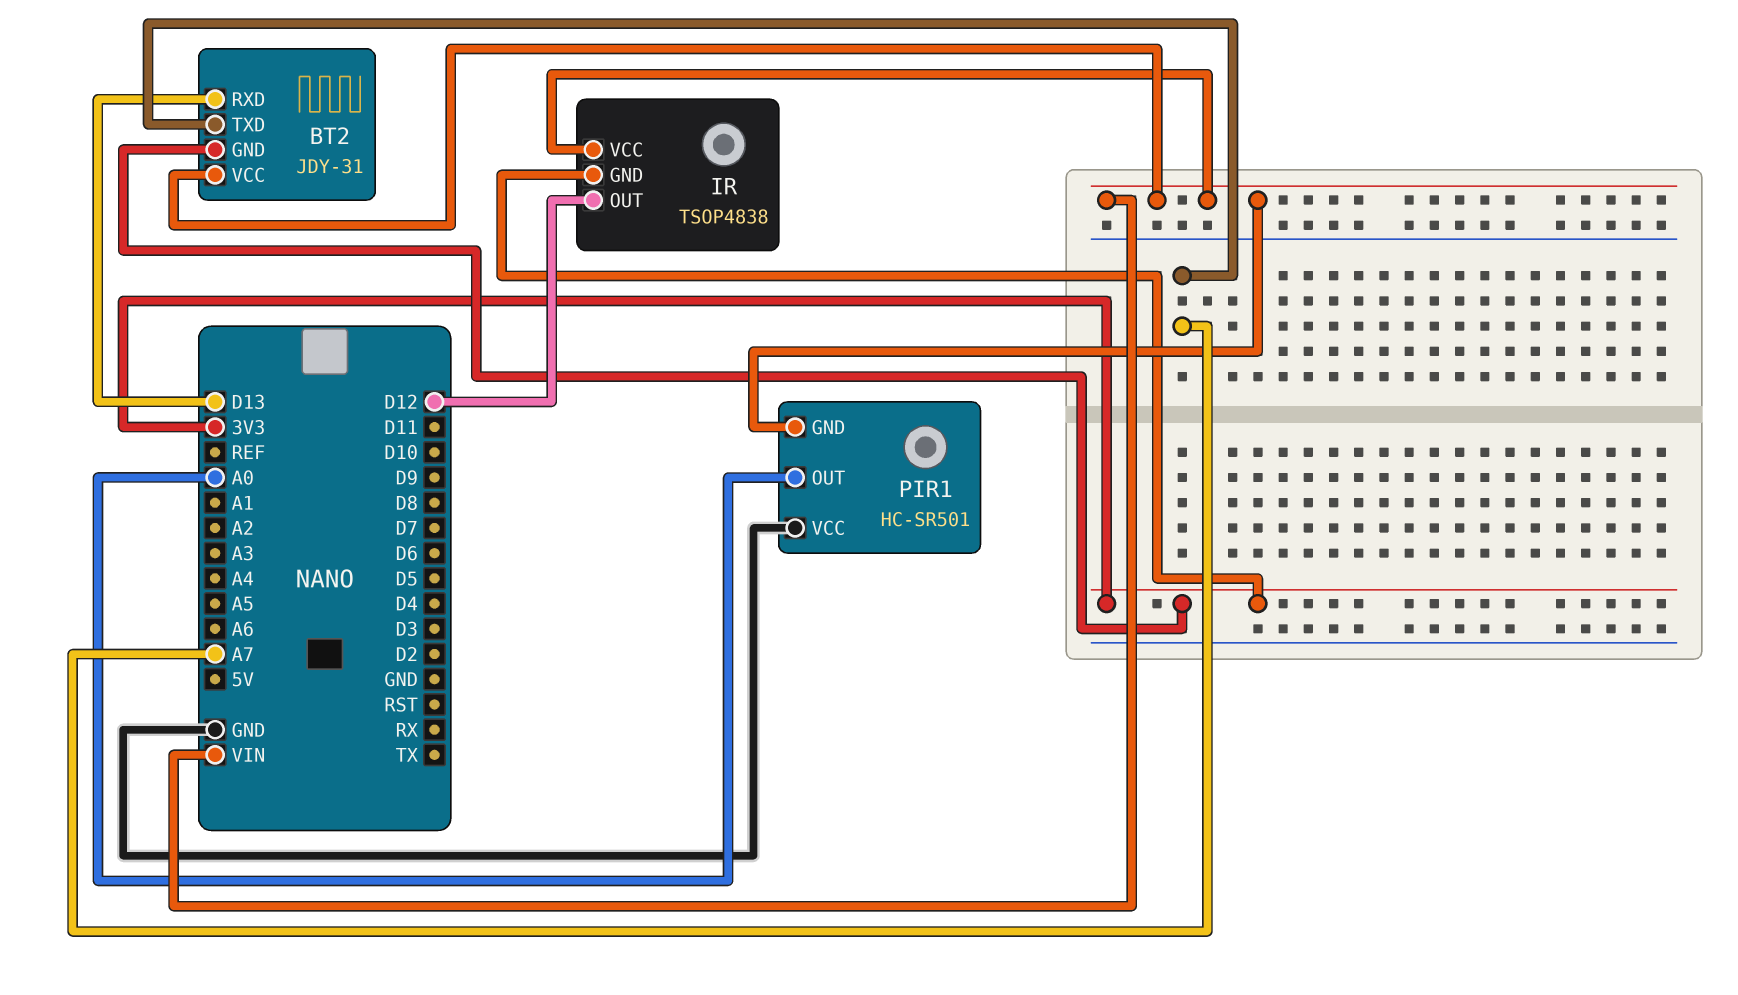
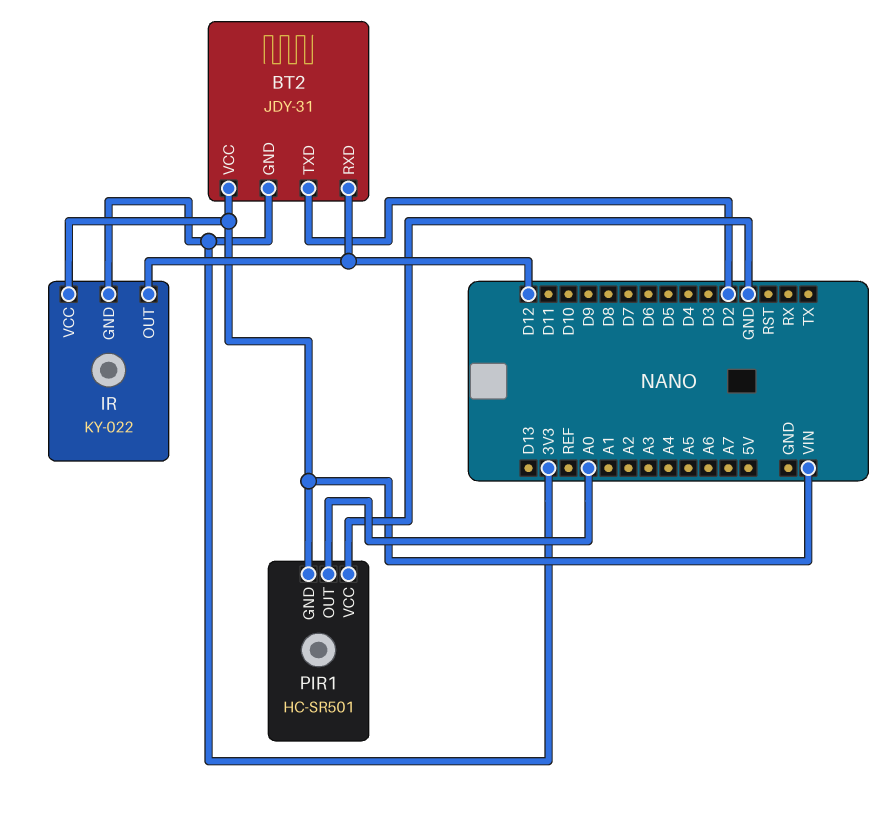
BT2 pin RXD: D13 -> D12
BT2 pin TXD: A7 -> D2
IR: TSOP4838 -> KY-022

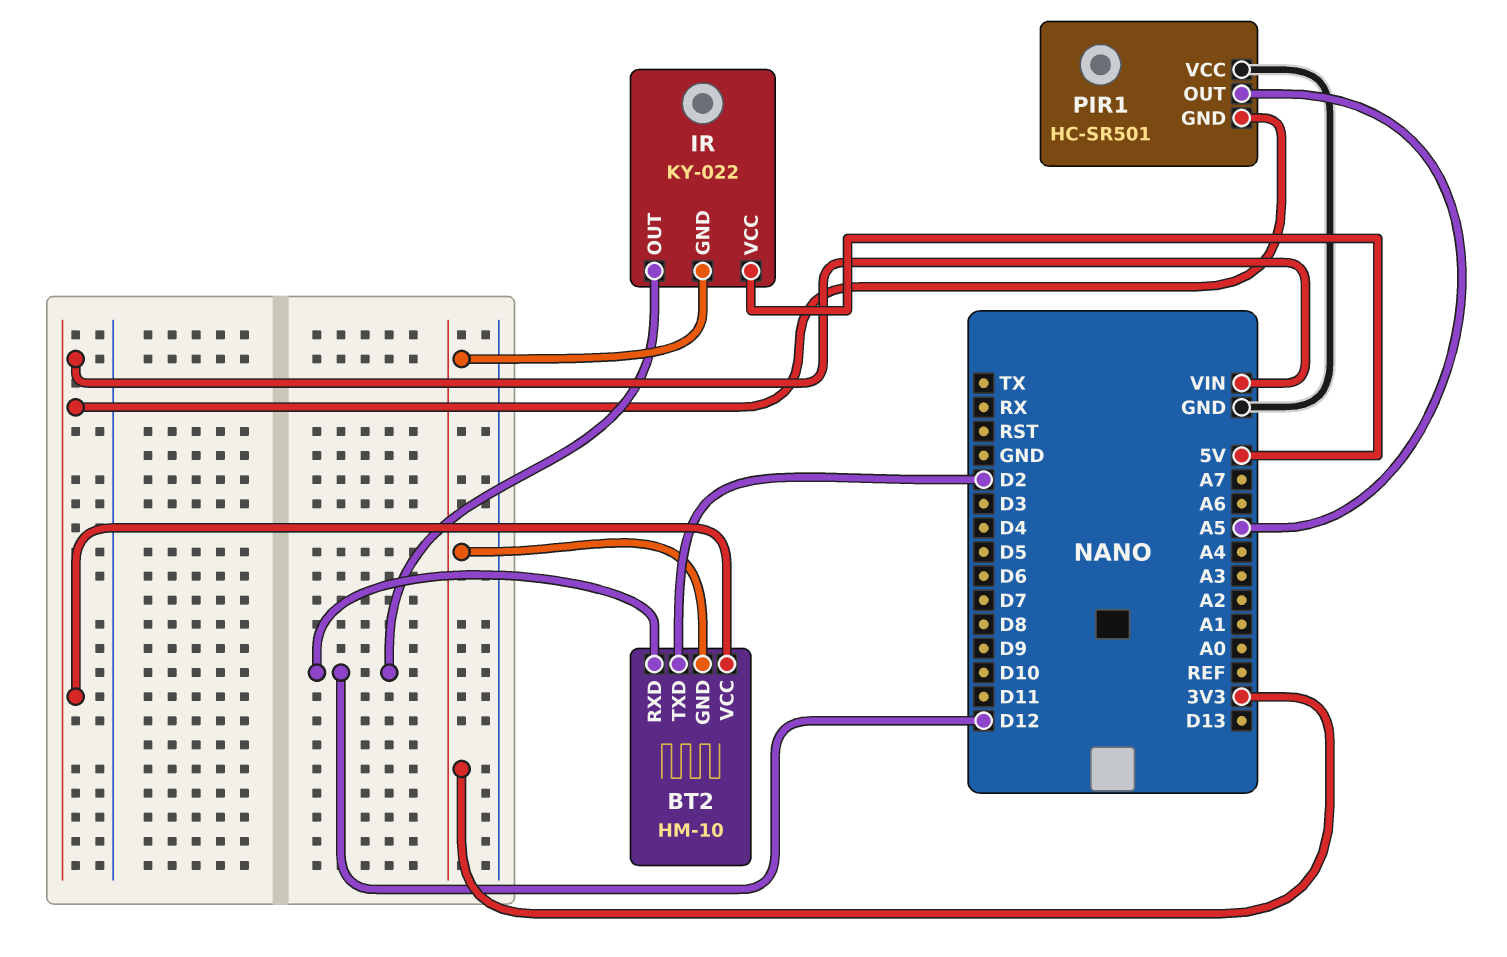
BT2: JDY-31 -> HM-10
IR pin VCC: VIN -> 5V
PIR1 pin OUT: A0 -> A5

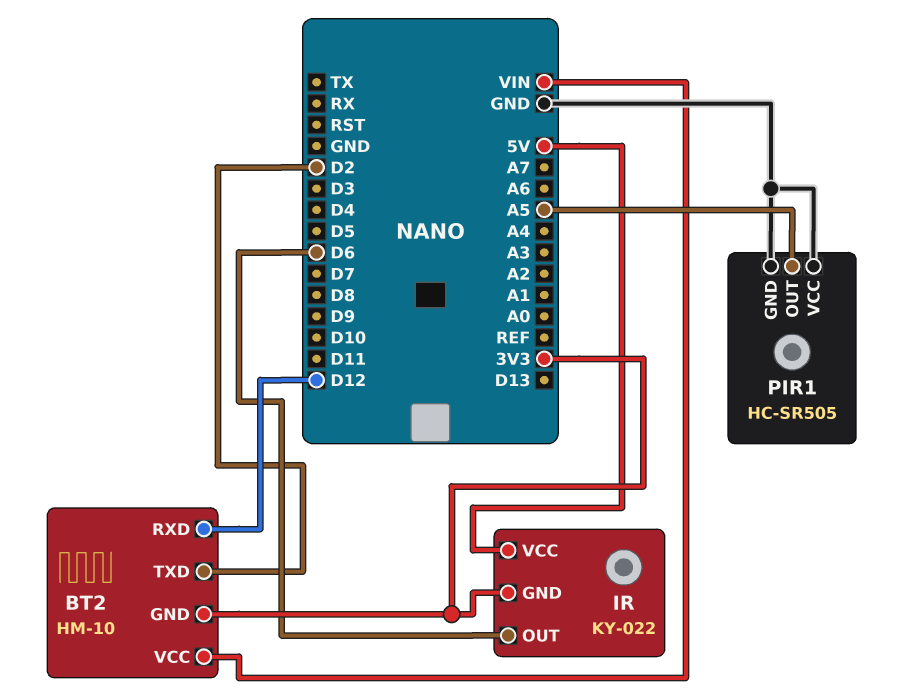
IR pin OUT: D12 -> D6
PIR1: HC-SR501 -> HC-SR505
PIR1 pin GND: VIN -> GND

